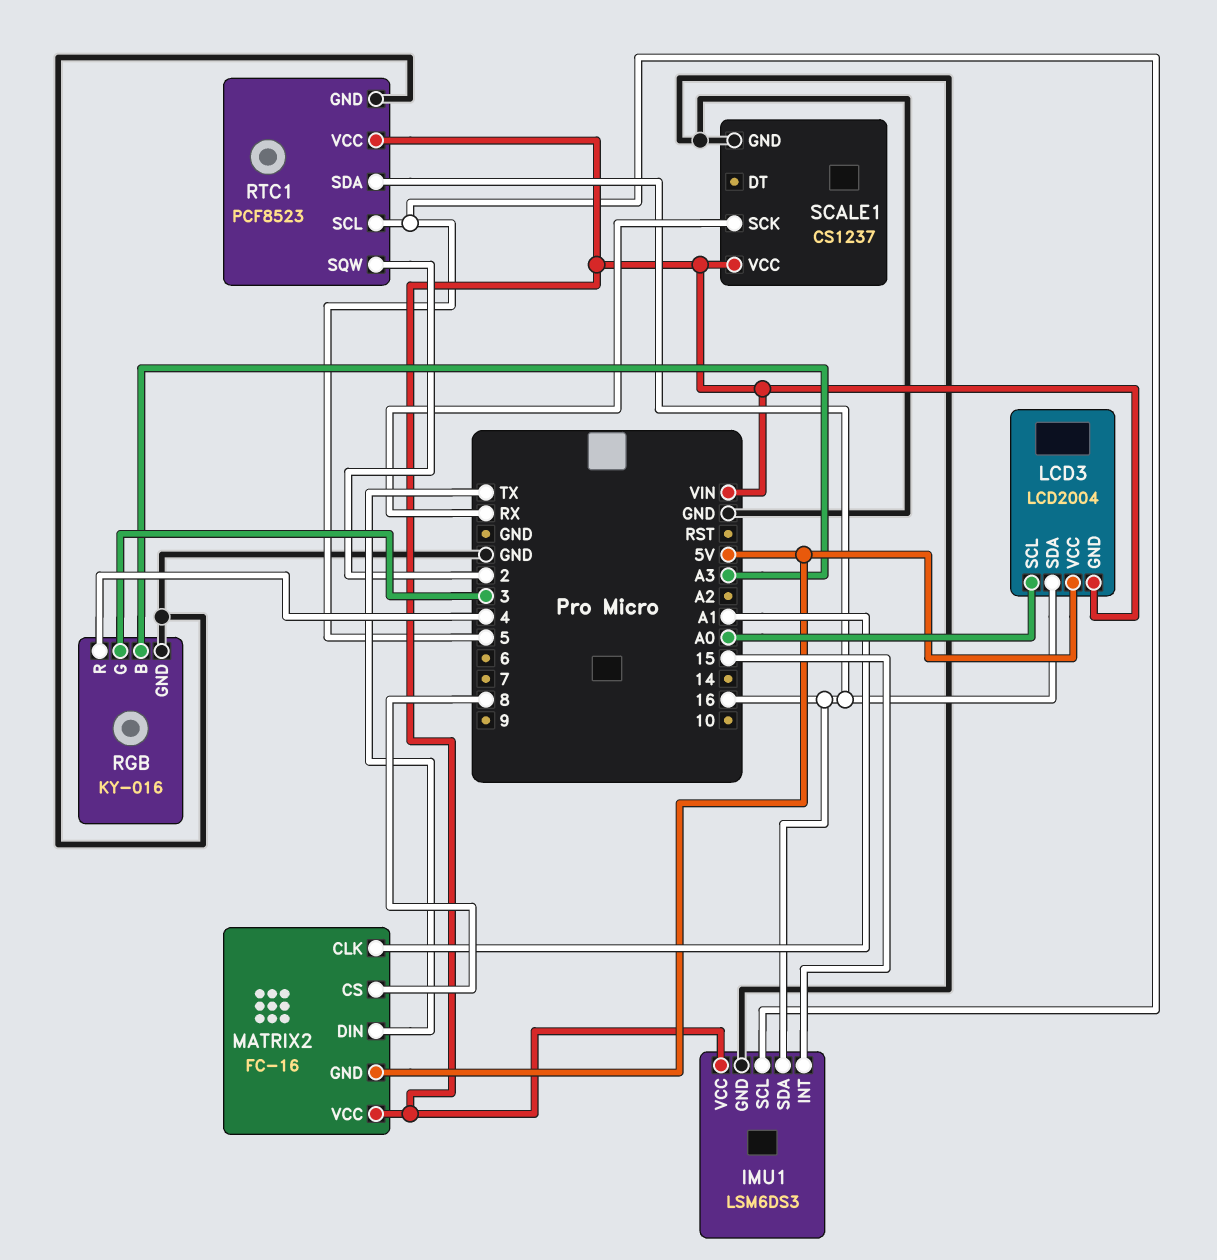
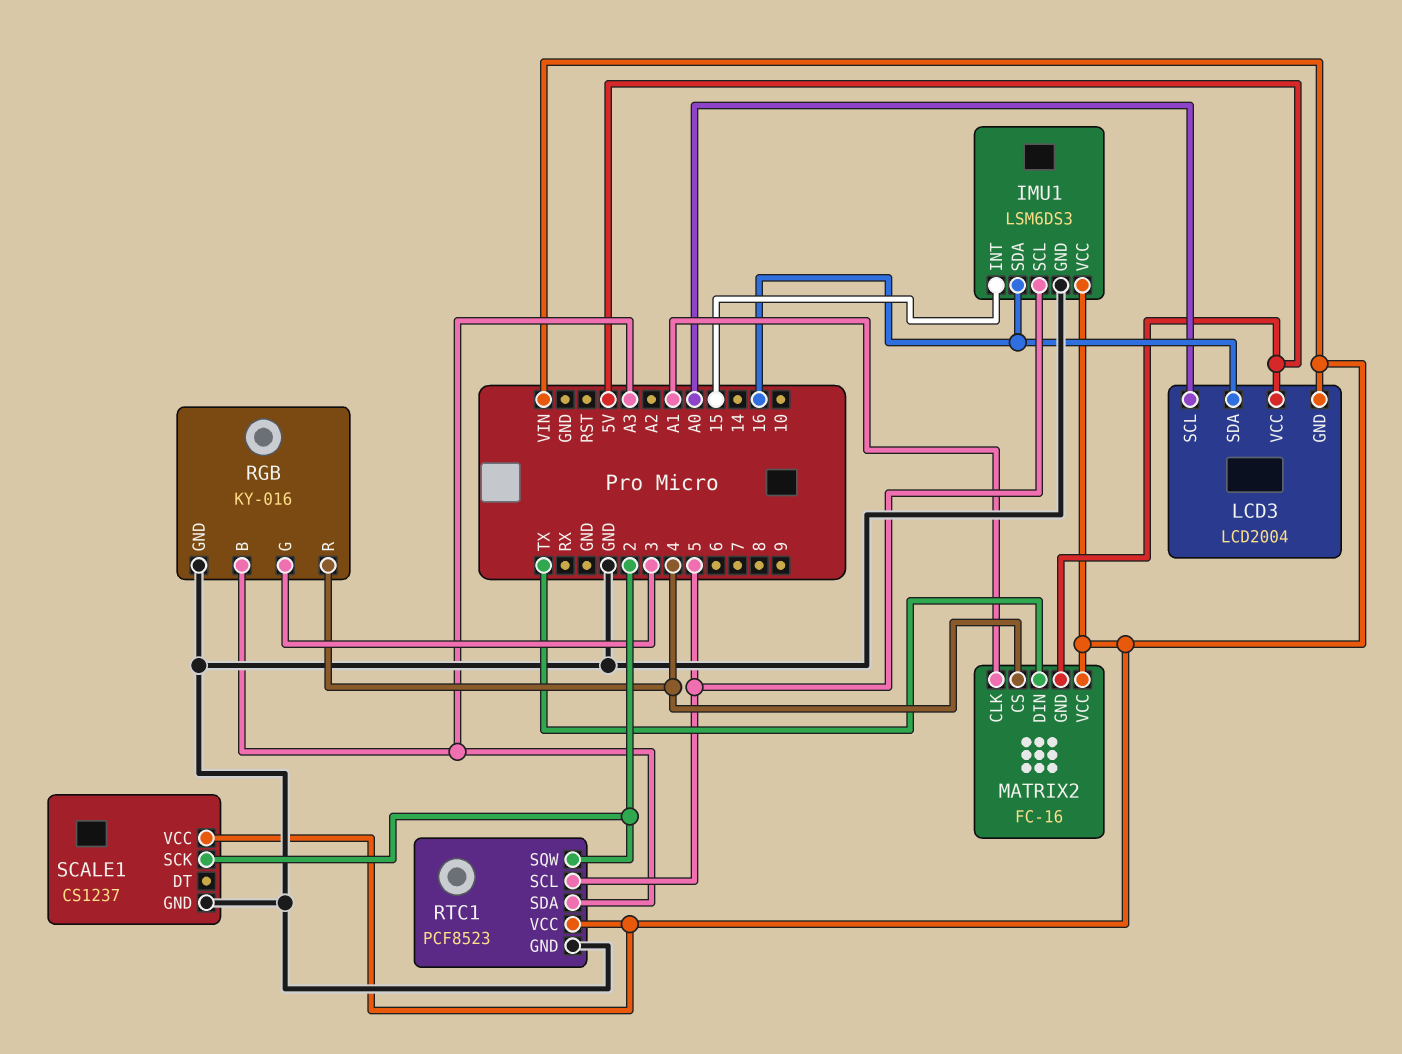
MATRIX2 pin CS: 8 -> 4
RTC1 pin SDA: 16 -> A3
SCALE1 pin SCK: RX -> 2

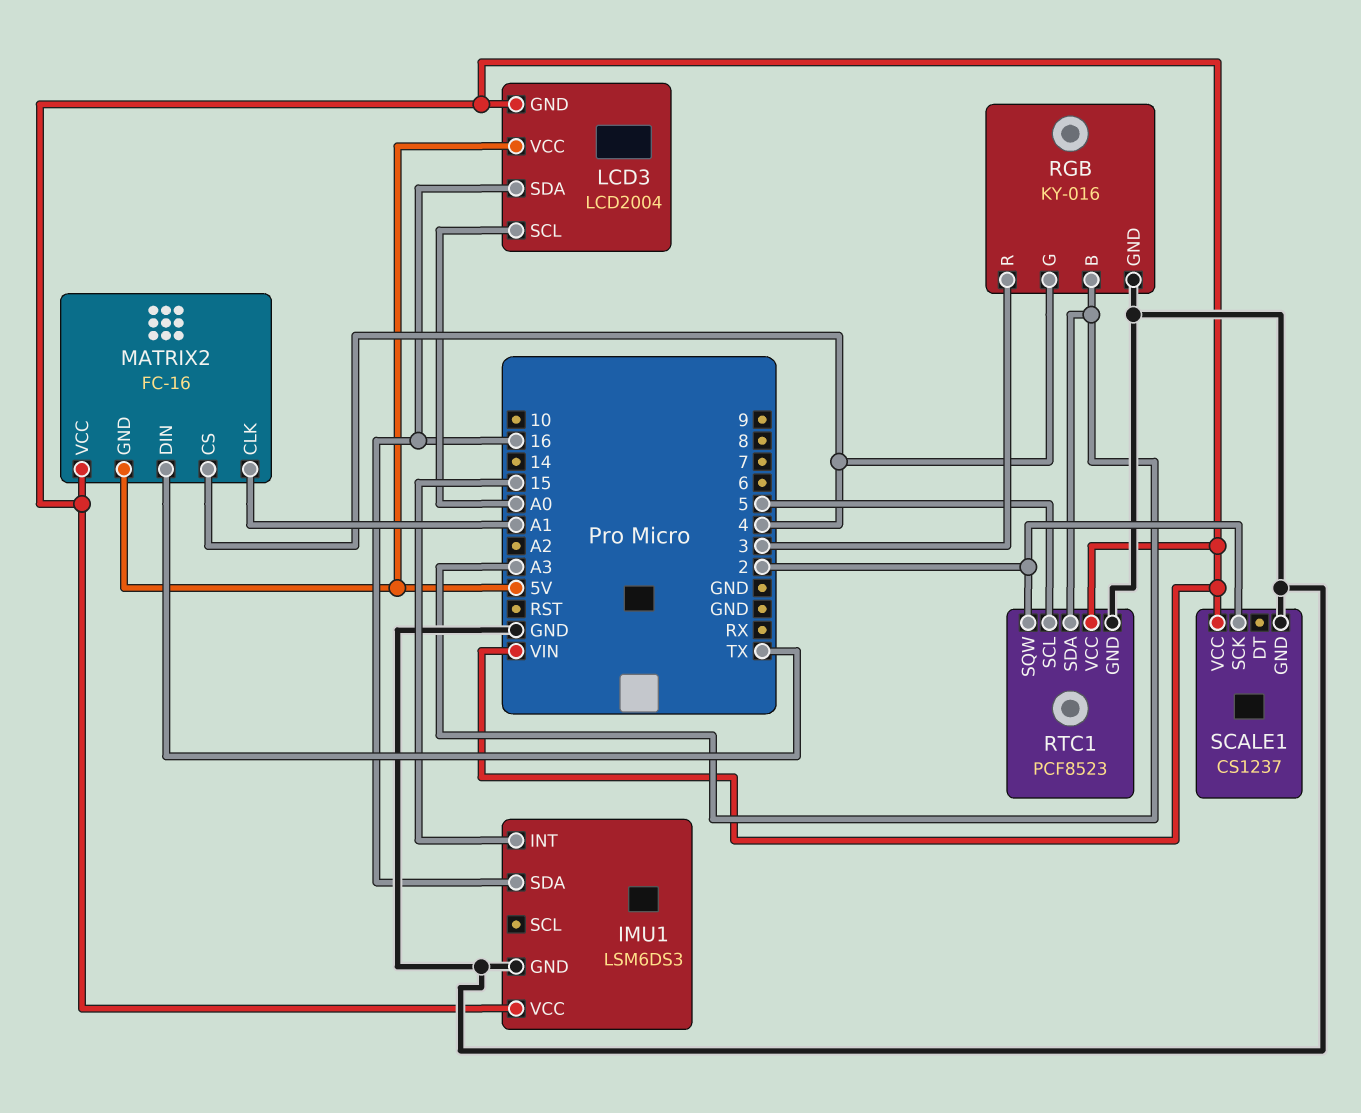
IMU1 pin SCL: 5 -> none
RGB pin G: 3 -> 4
RGB pin R: 4 -> 3

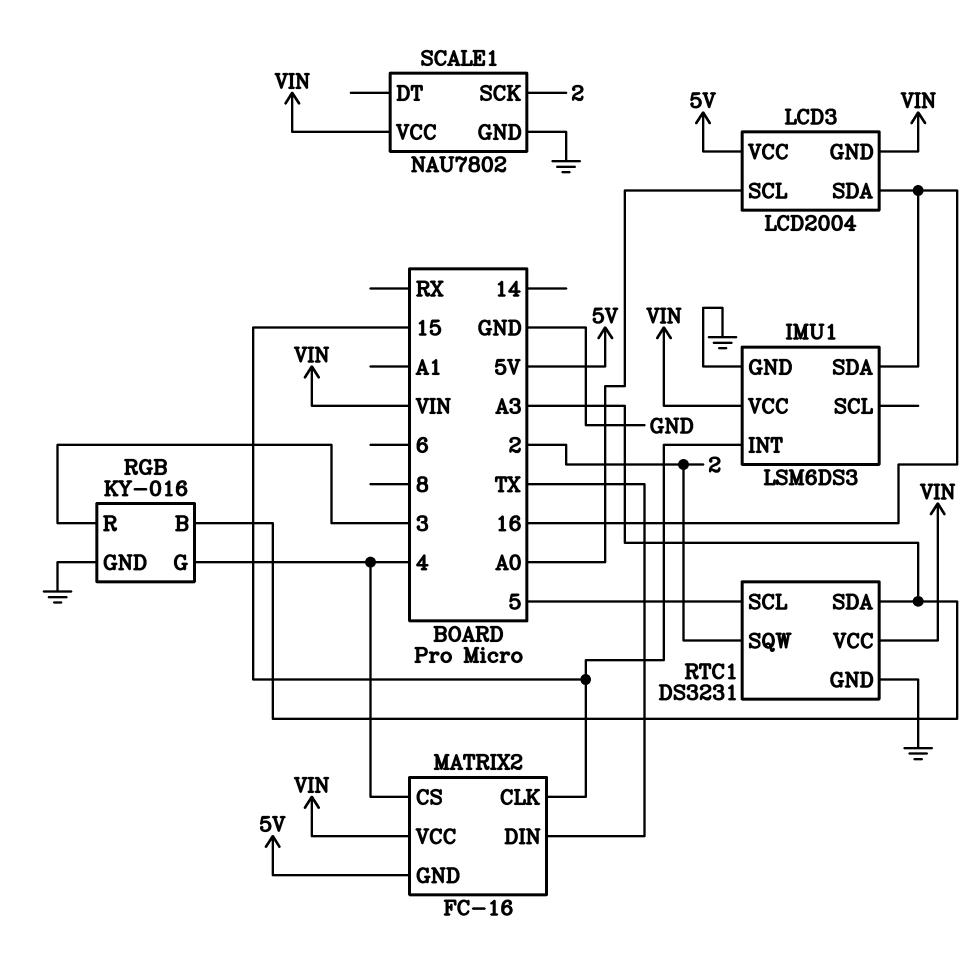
MATRIX2 pin CLK: A1 -> 15
RTC1: PCF8523 -> DS3231
SCALE1: CS1237 -> NAU7802

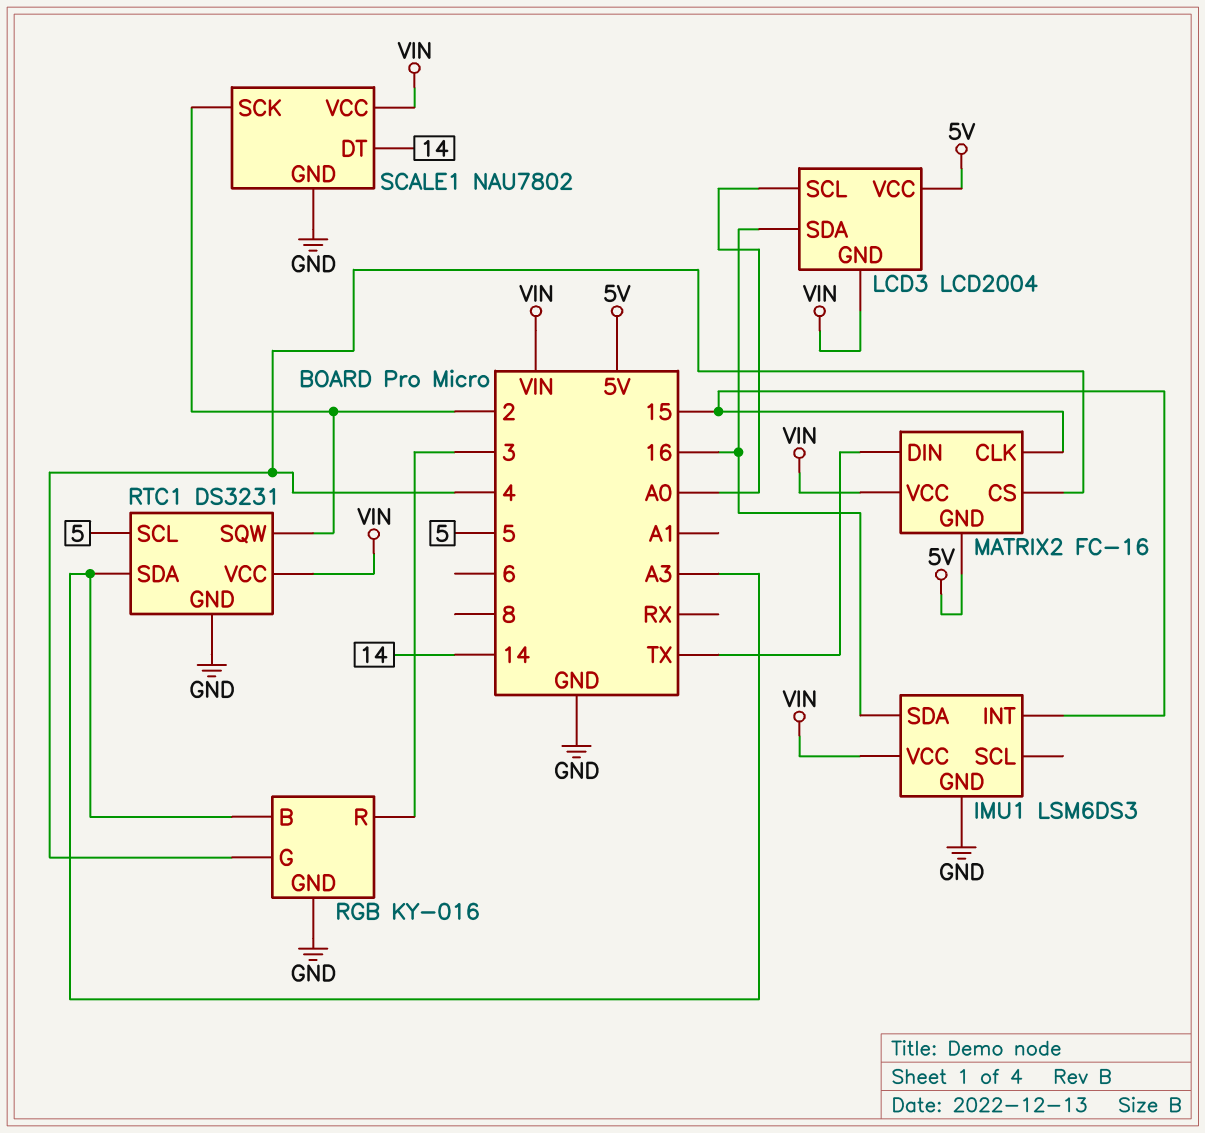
SCALE1 pin DT: none -> 14

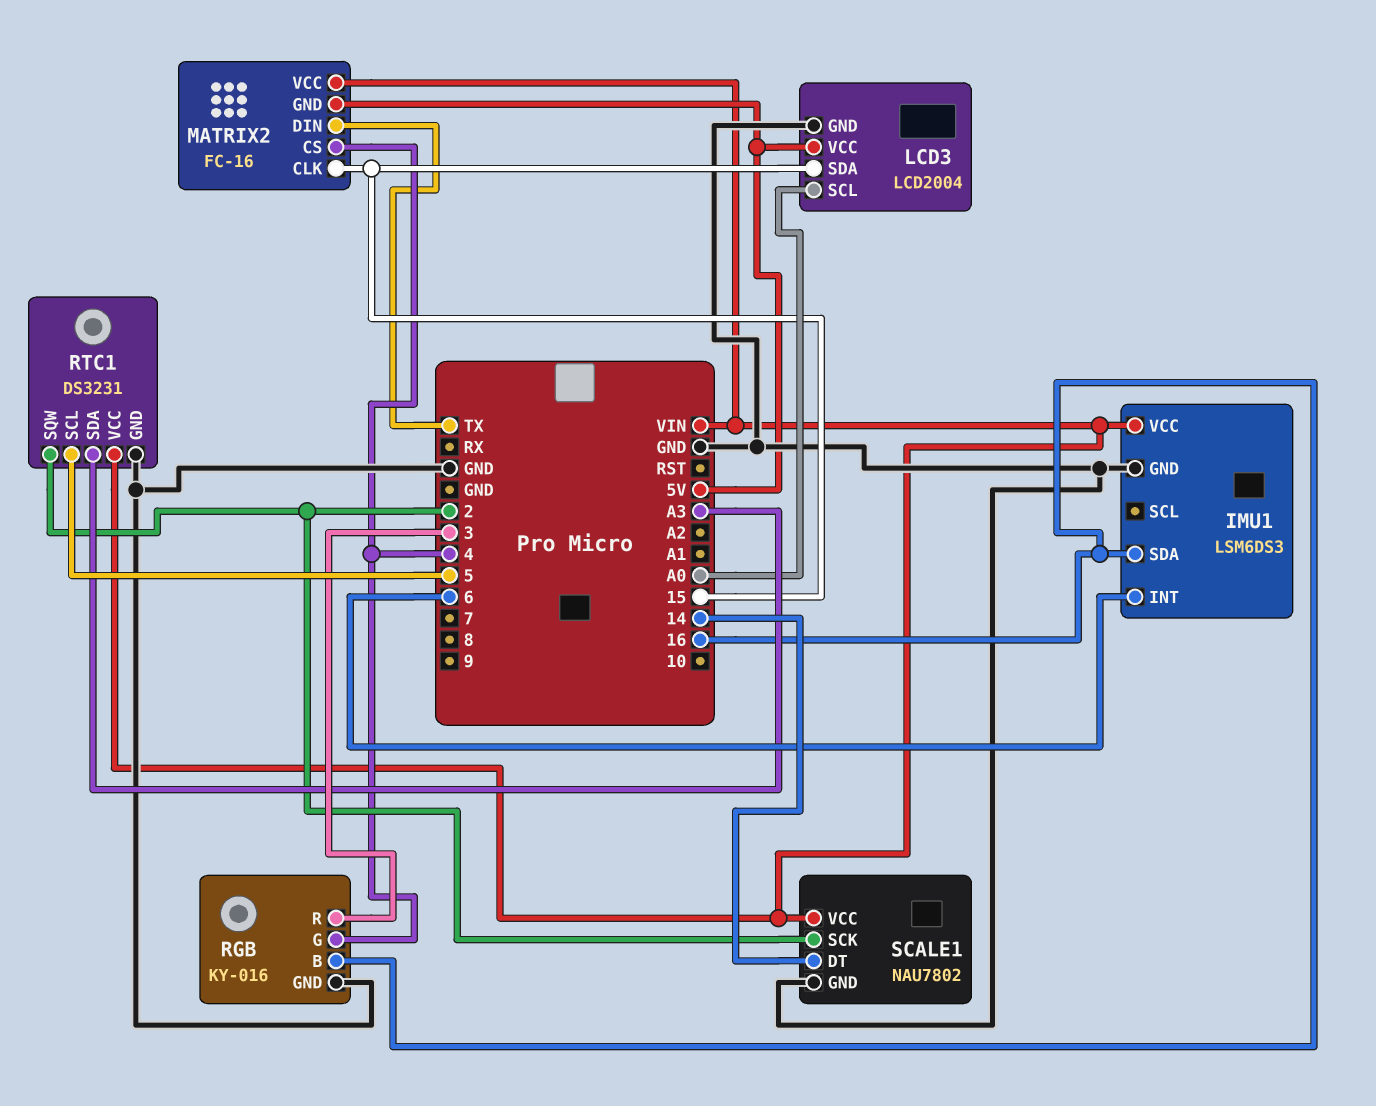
IMU1 pin INT: 15 -> 6
LCD3 pin GND: VIN -> GND
LCD3 pin SDA: 16 -> 15
RGB pin B: A3 -> 16

